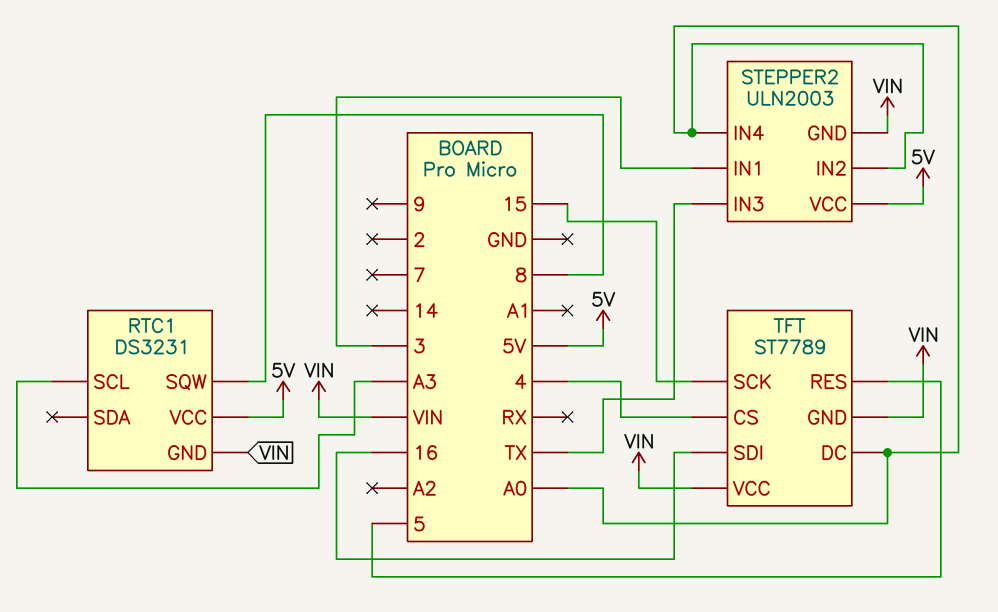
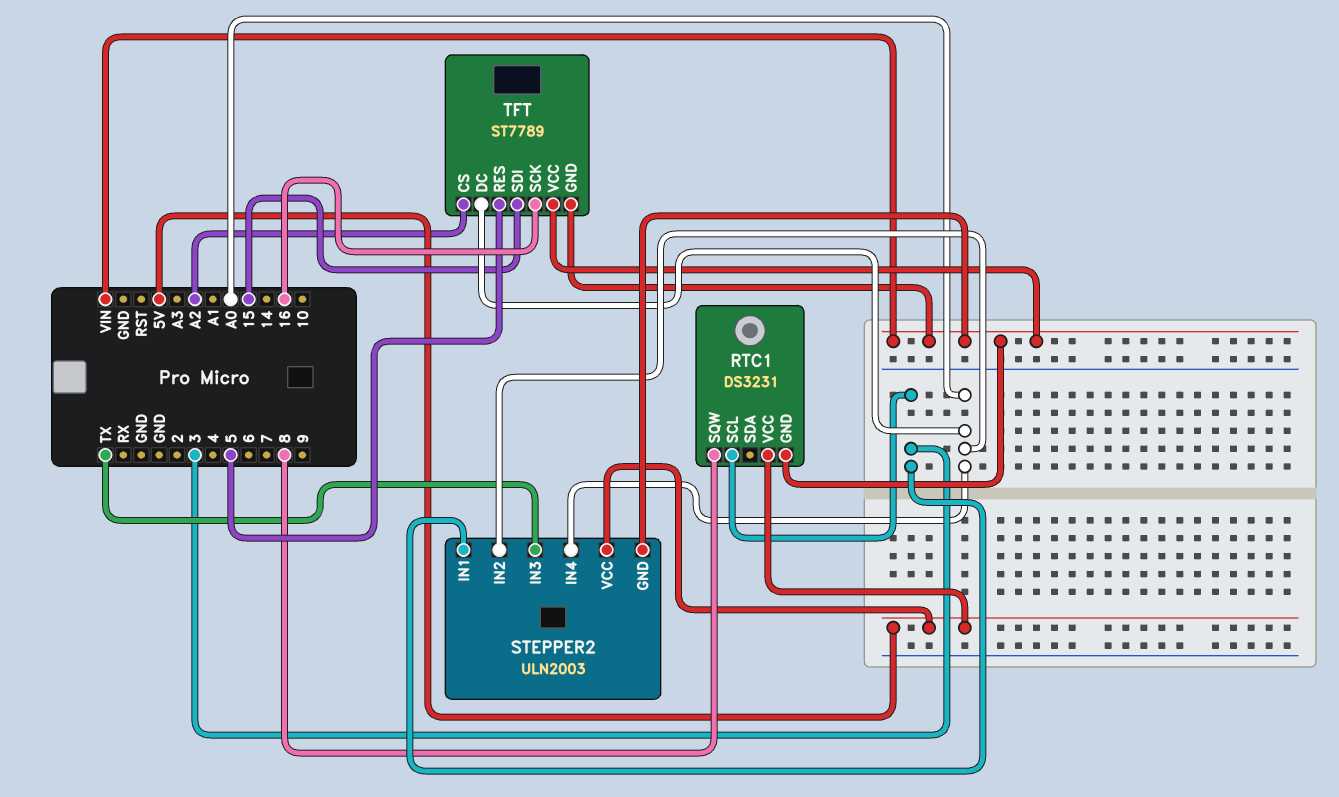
RTC1 pin SCL: A3 -> 3
TFT pin CS: 4 -> A2
TFT pin SCK: 15 -> 16
TFT pin SDI: 16 -> 15

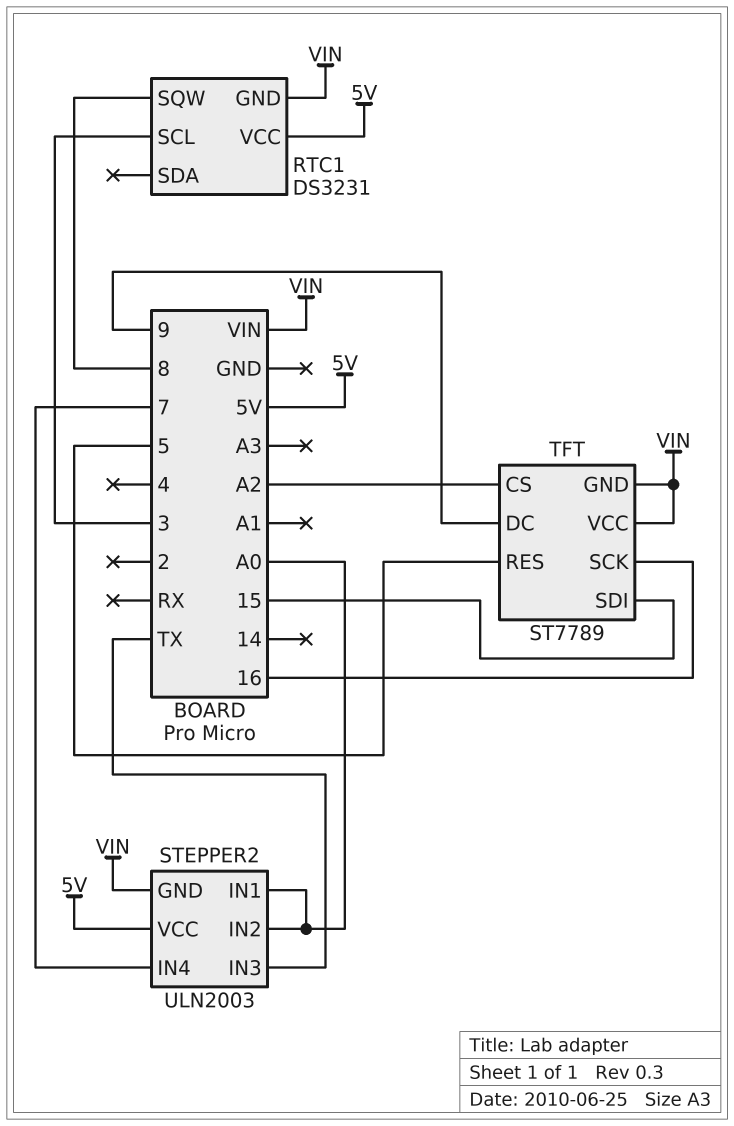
STEPPER2 pin IN1: 3 -> A0
STEPPER2 pin IN4: A0 -> 7
TFT pin DC: A0 -> 9

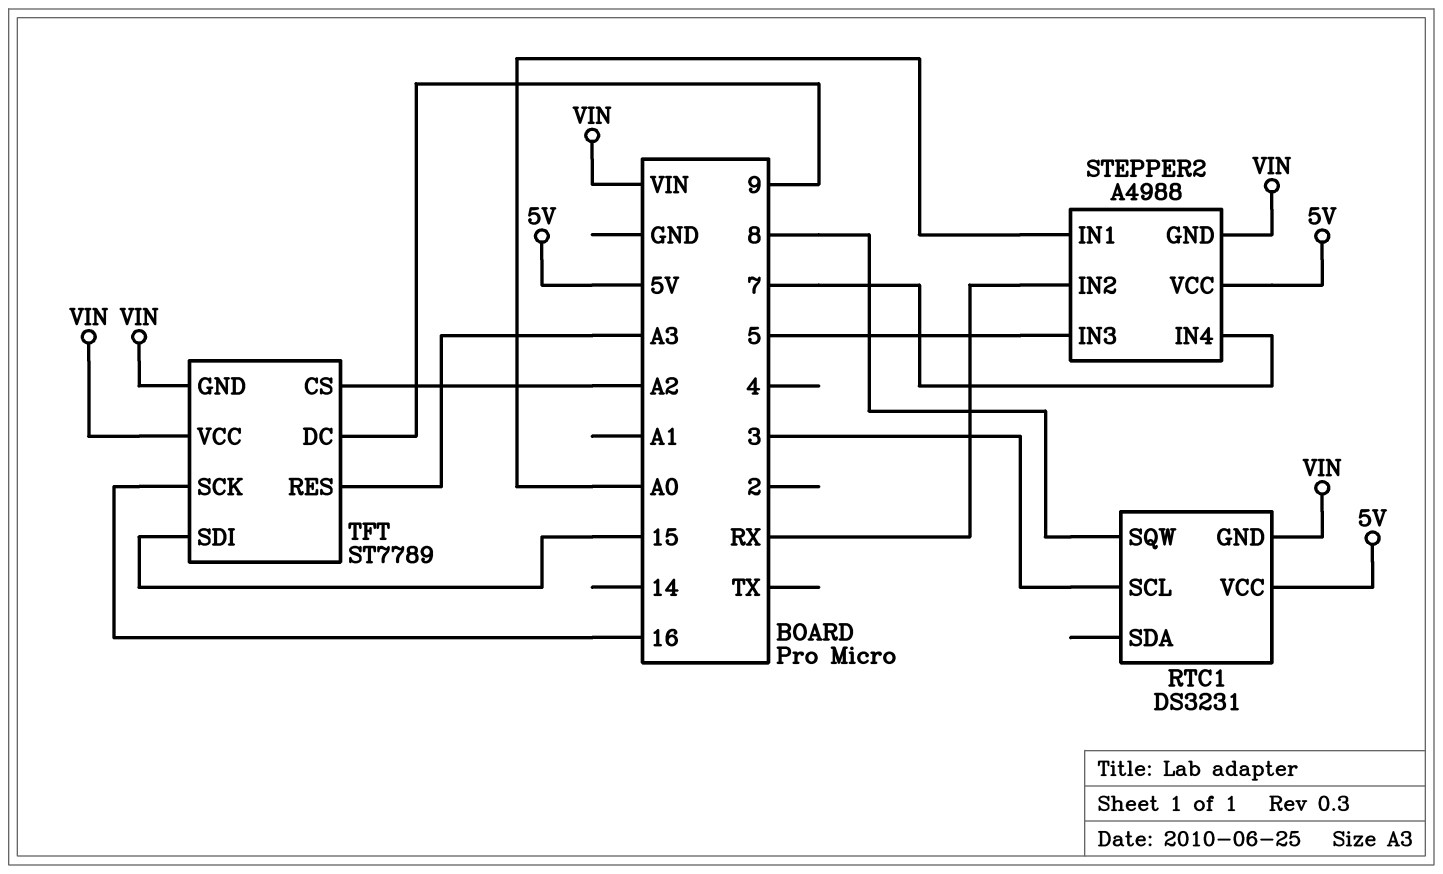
STEPPER2: ULN2003 -> A4988
STEPPER2 pin IN2: A0 -> RX
STEPPER2 pin IN3: TX -> 5
TFT pin RES: 5 -> A3

